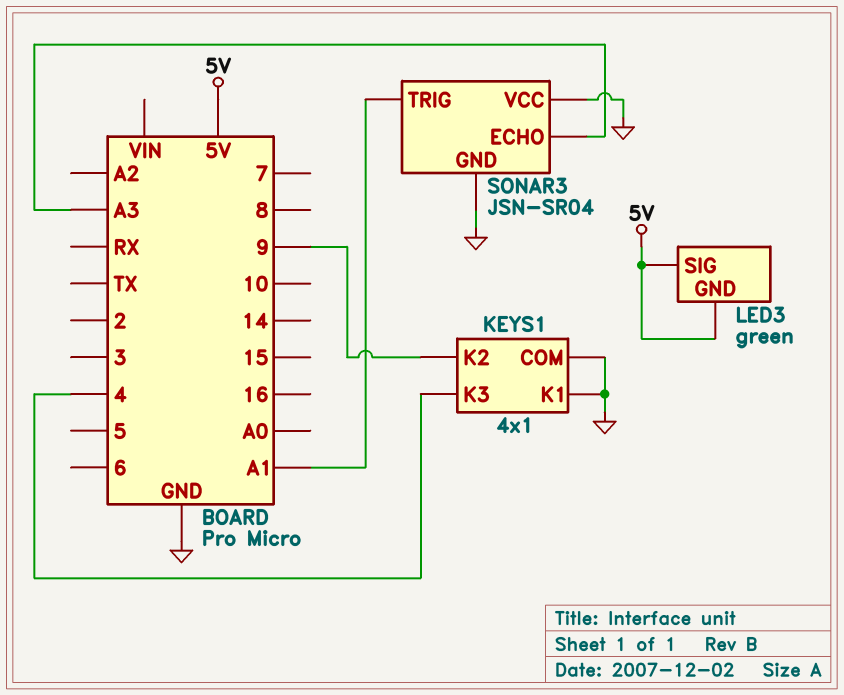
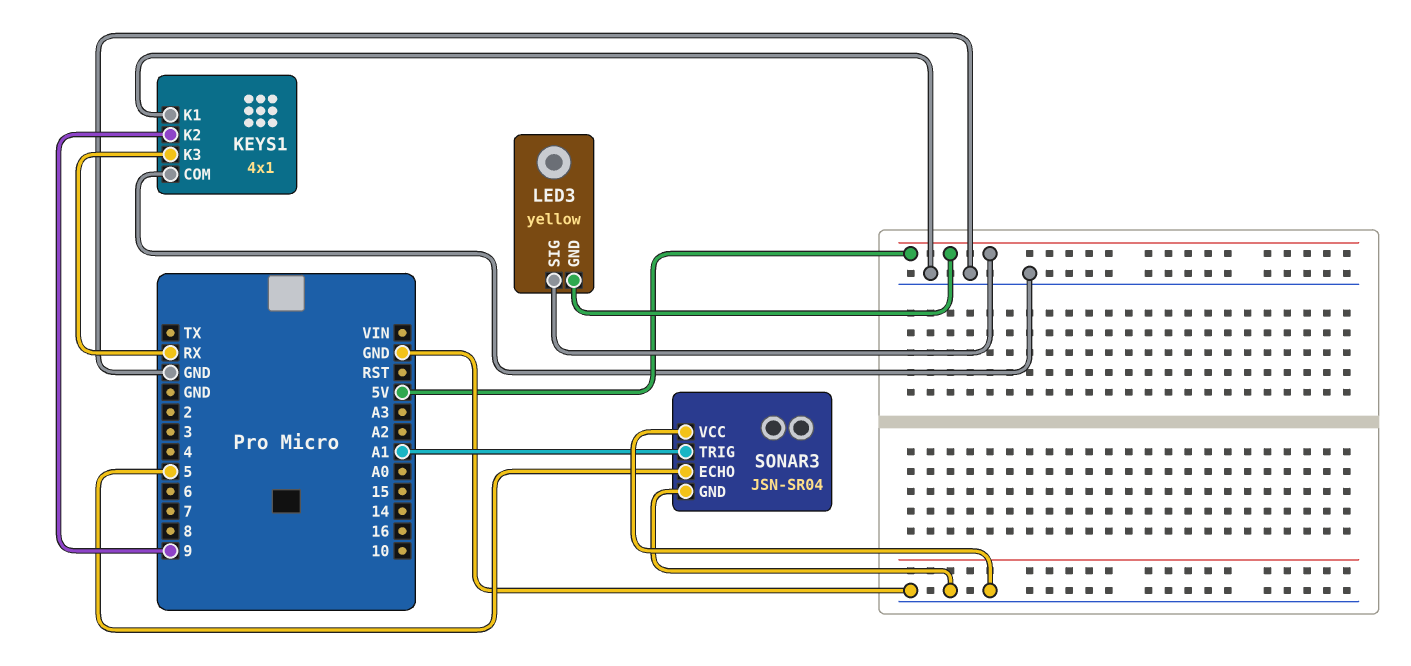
KEYS1 pin K3: 4 -> RX
LED3: green -> yellow
SONAR3 pin ECHO: A3 -> 5

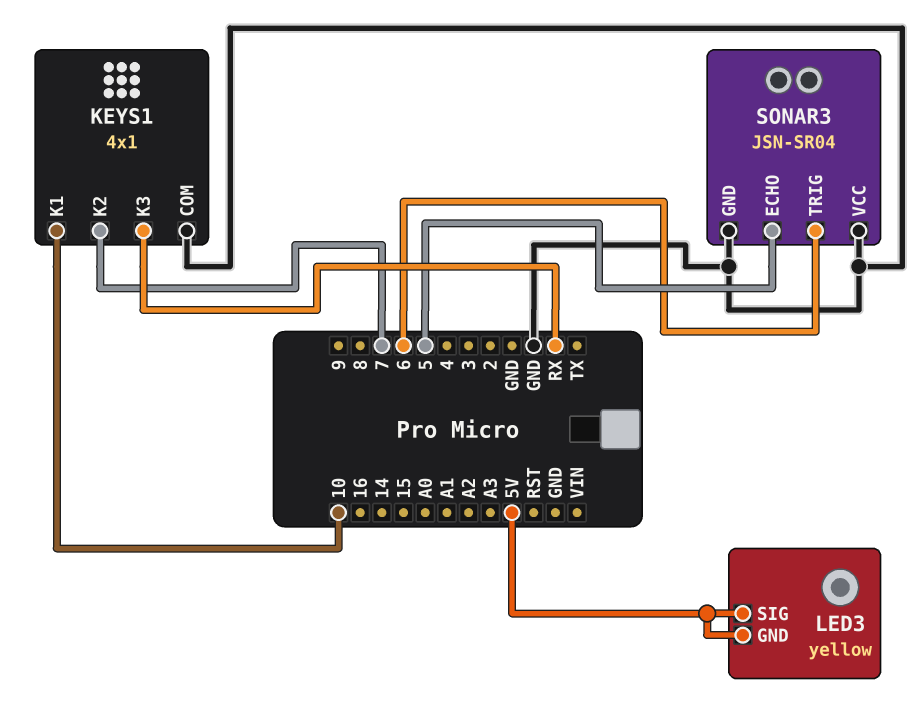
KEYS1 pin K1: GND -> 10
KEYS1 pin K2: 9 -> 7
SONAR3 pin TRIG: A1 -> 6

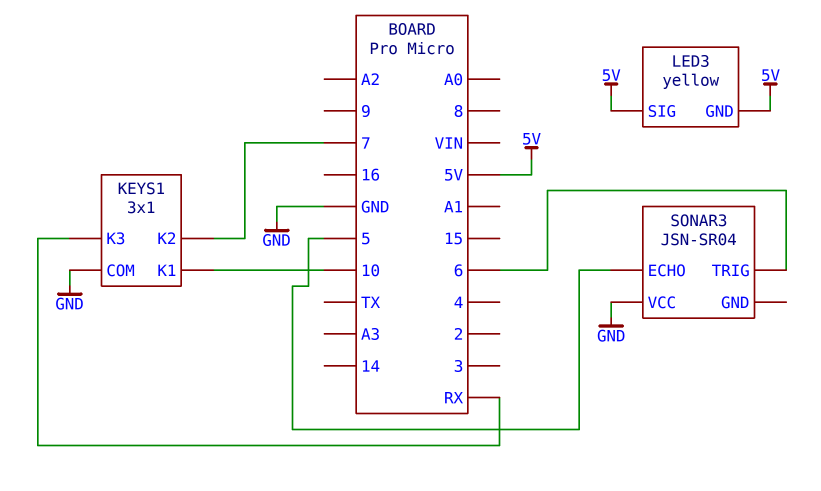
KEYS1: 4x1 -> 3x1
SONAR3 pin GND: GND -> none

